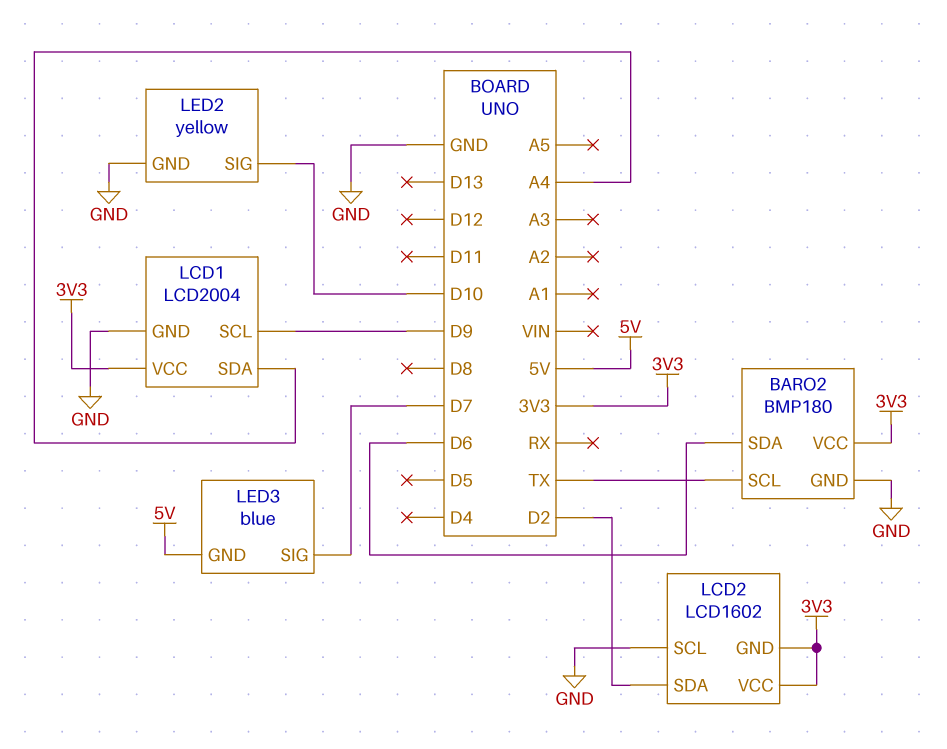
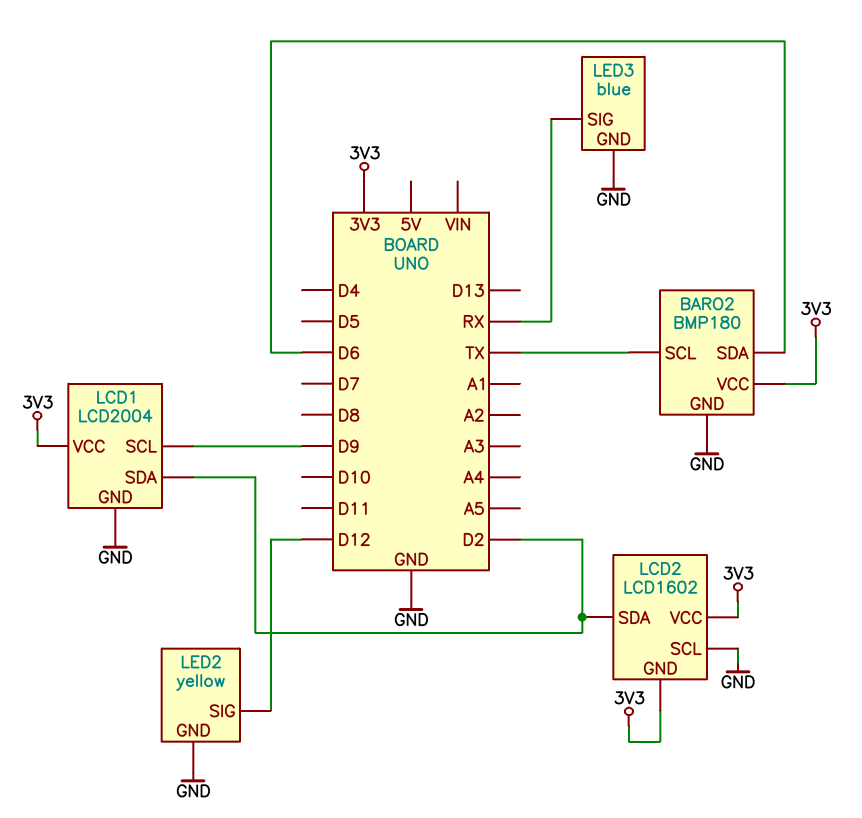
LCD1 pin SDA: A4 -> D2
LED2 pin SIG: D10 -> D12
LED3 pin GND: 5V -> GND
LED3 pin SIG: D7 -> RX

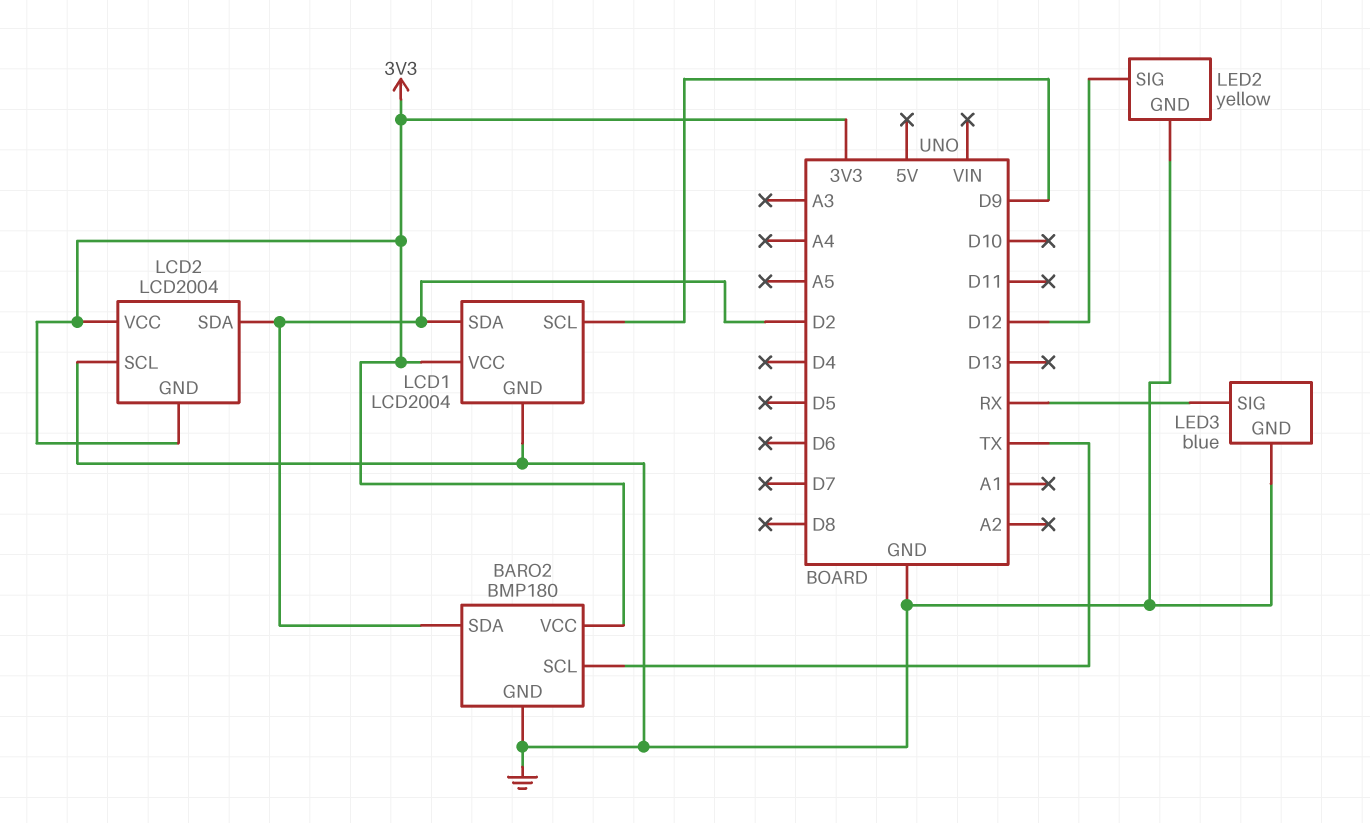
BARO2 pin SDA: D6 -> D2
LCD2: LCD1602 -> LCD2004

